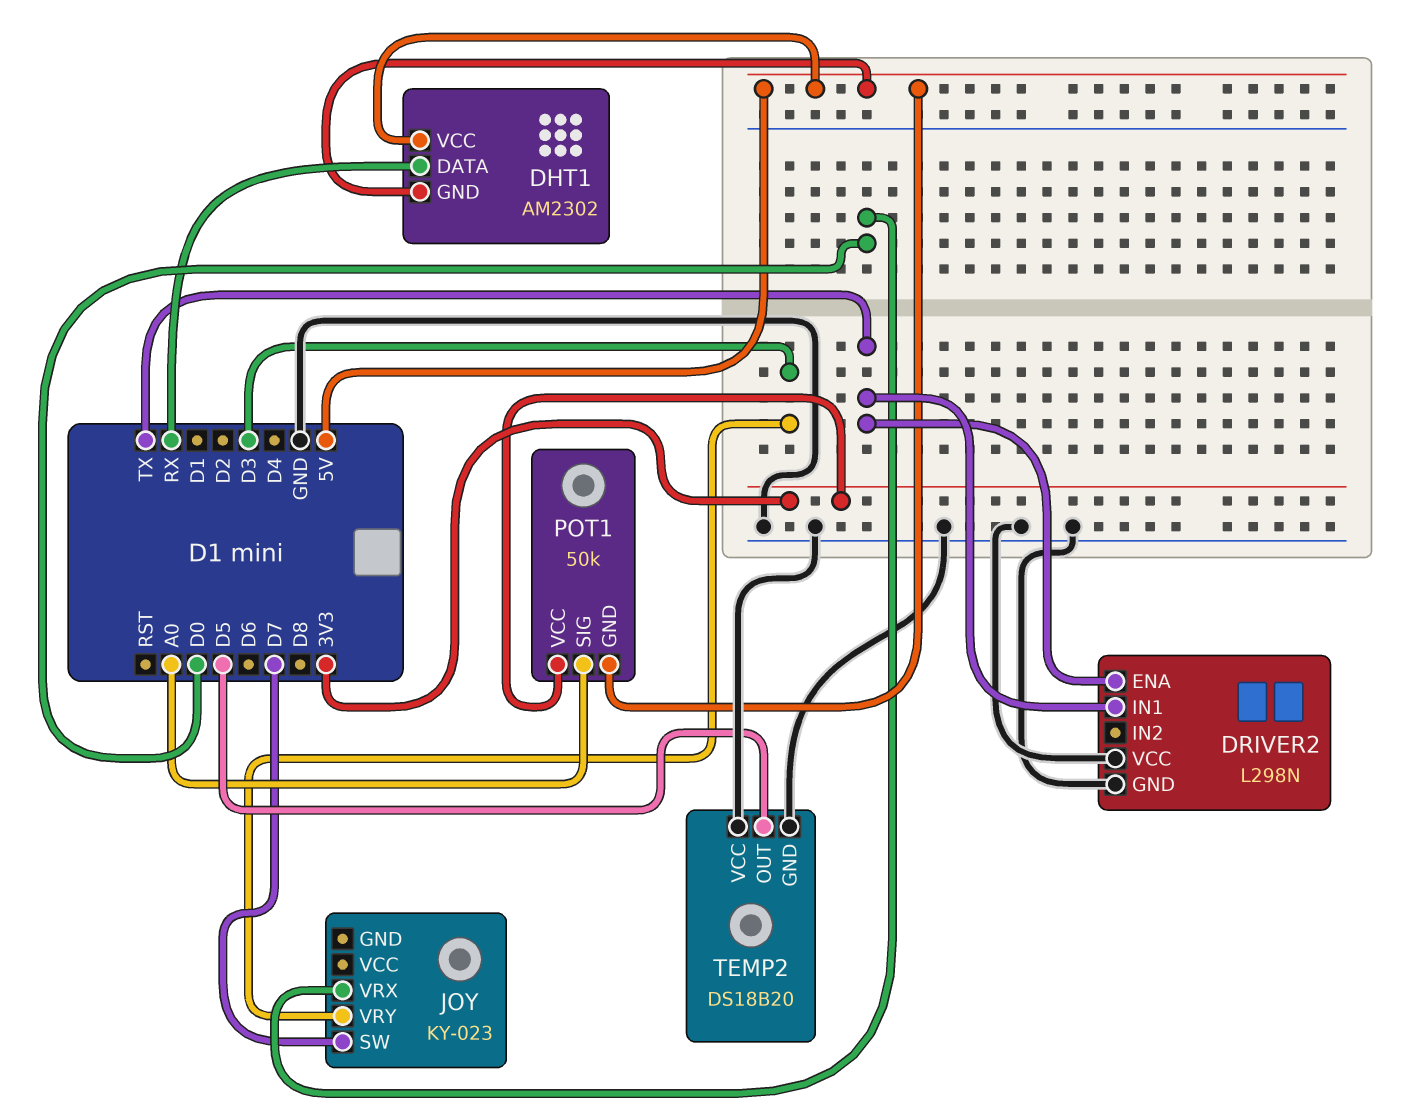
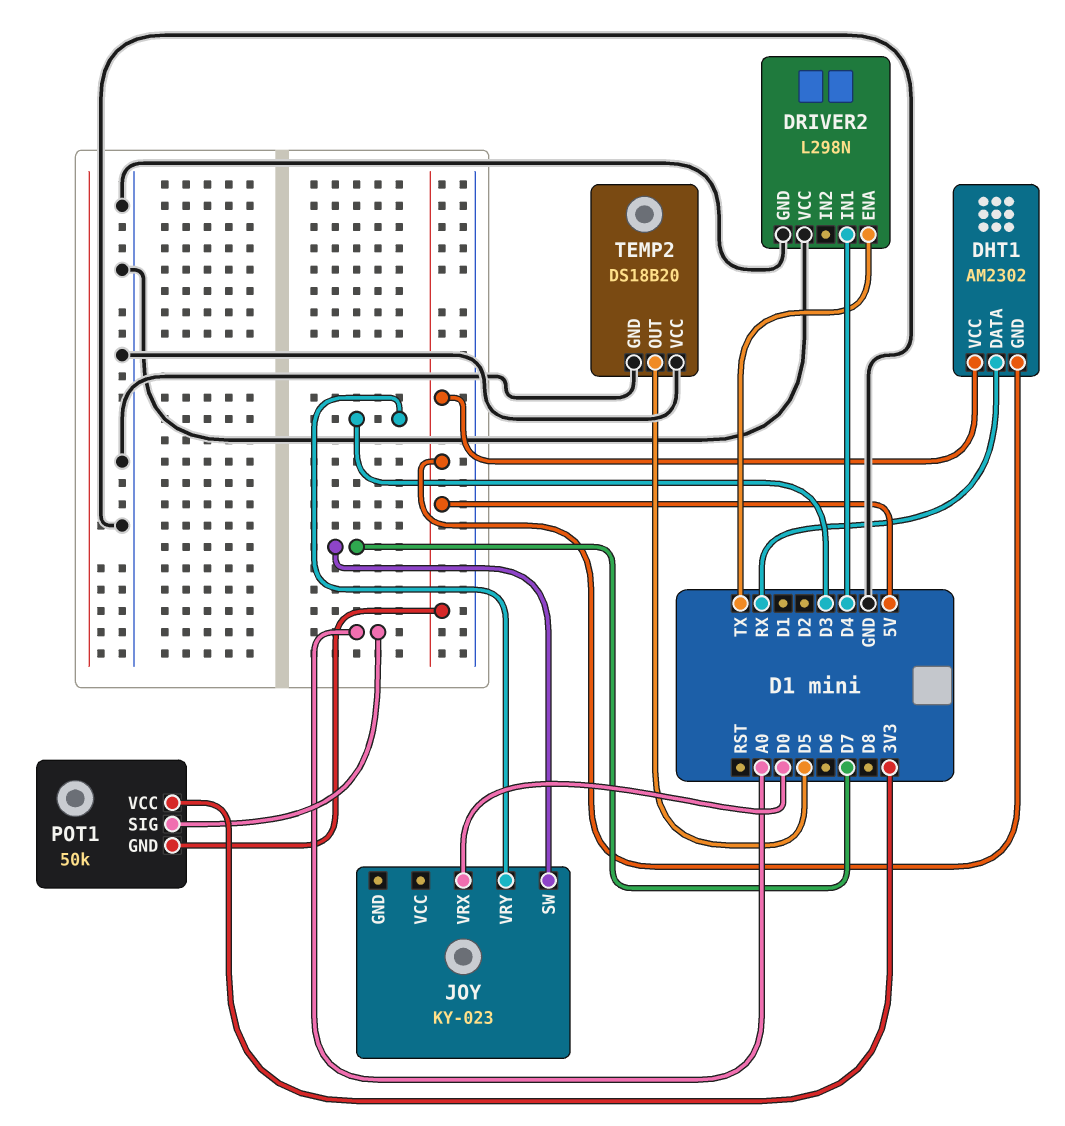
DRIVER2 pin IN1: TX -> D4

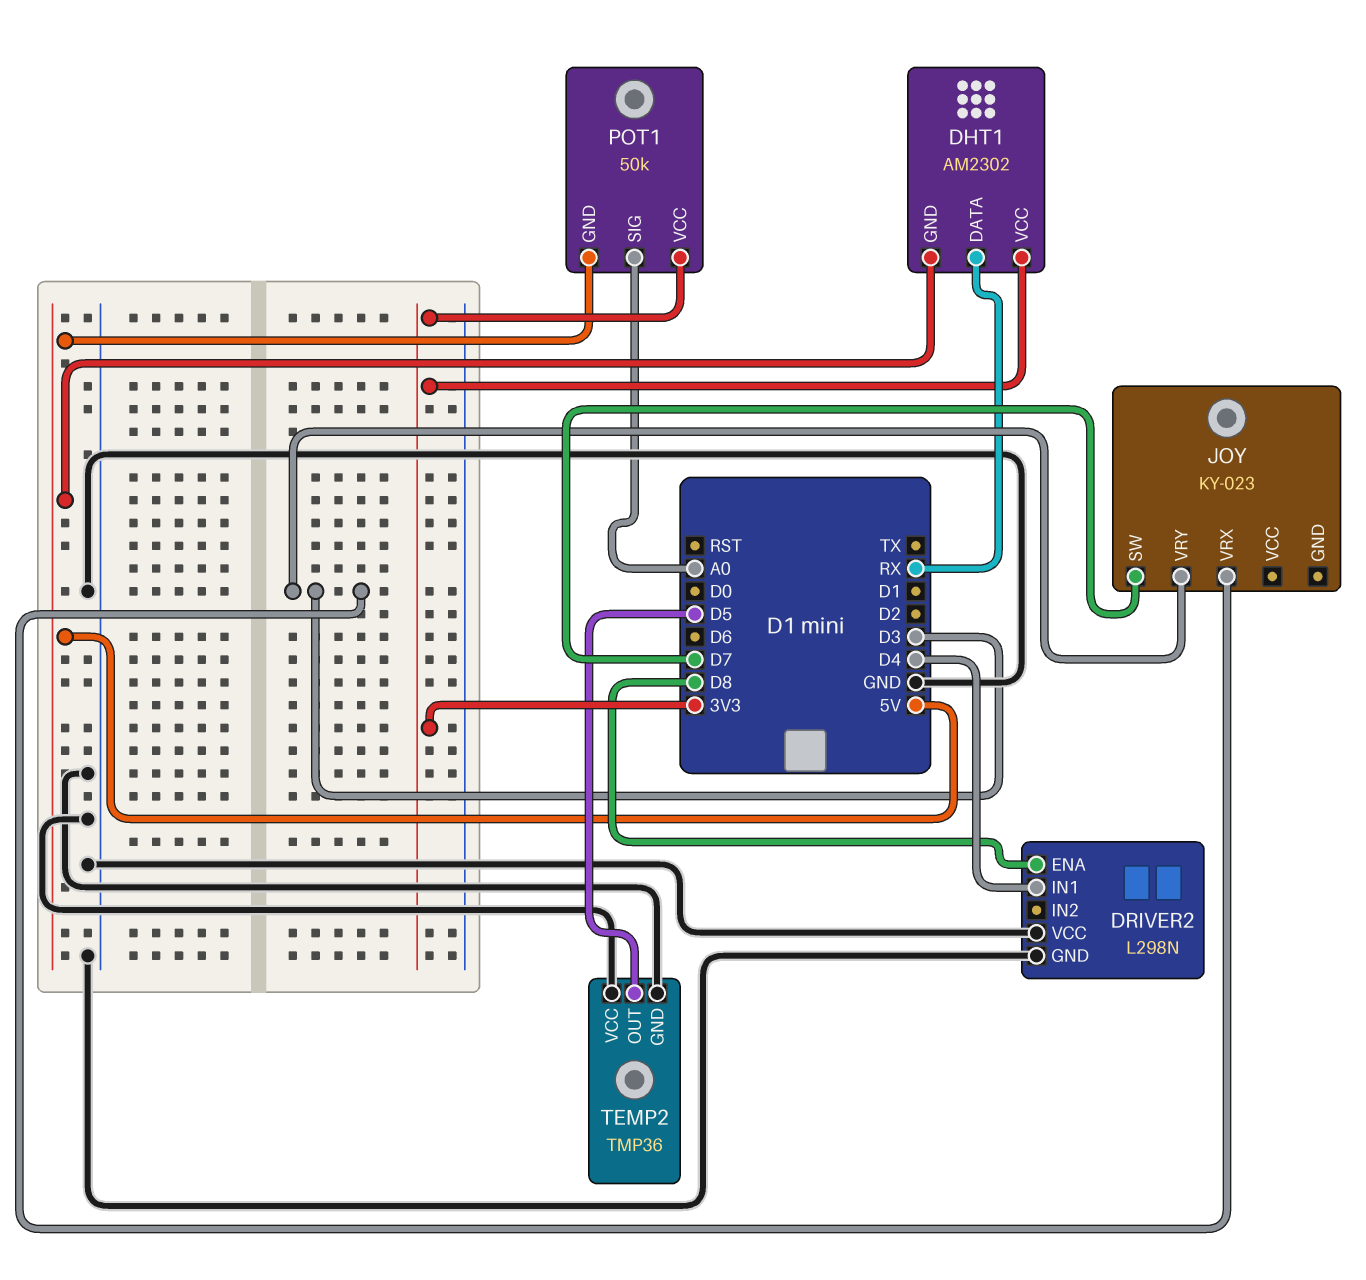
DHT1 pin VCC: 5V -> 3V3
DRIVER2 pin ENA: TX -> D8
JOY pin VRX: D0 -> D3
TEMP2: DS18B20 -> TMP36

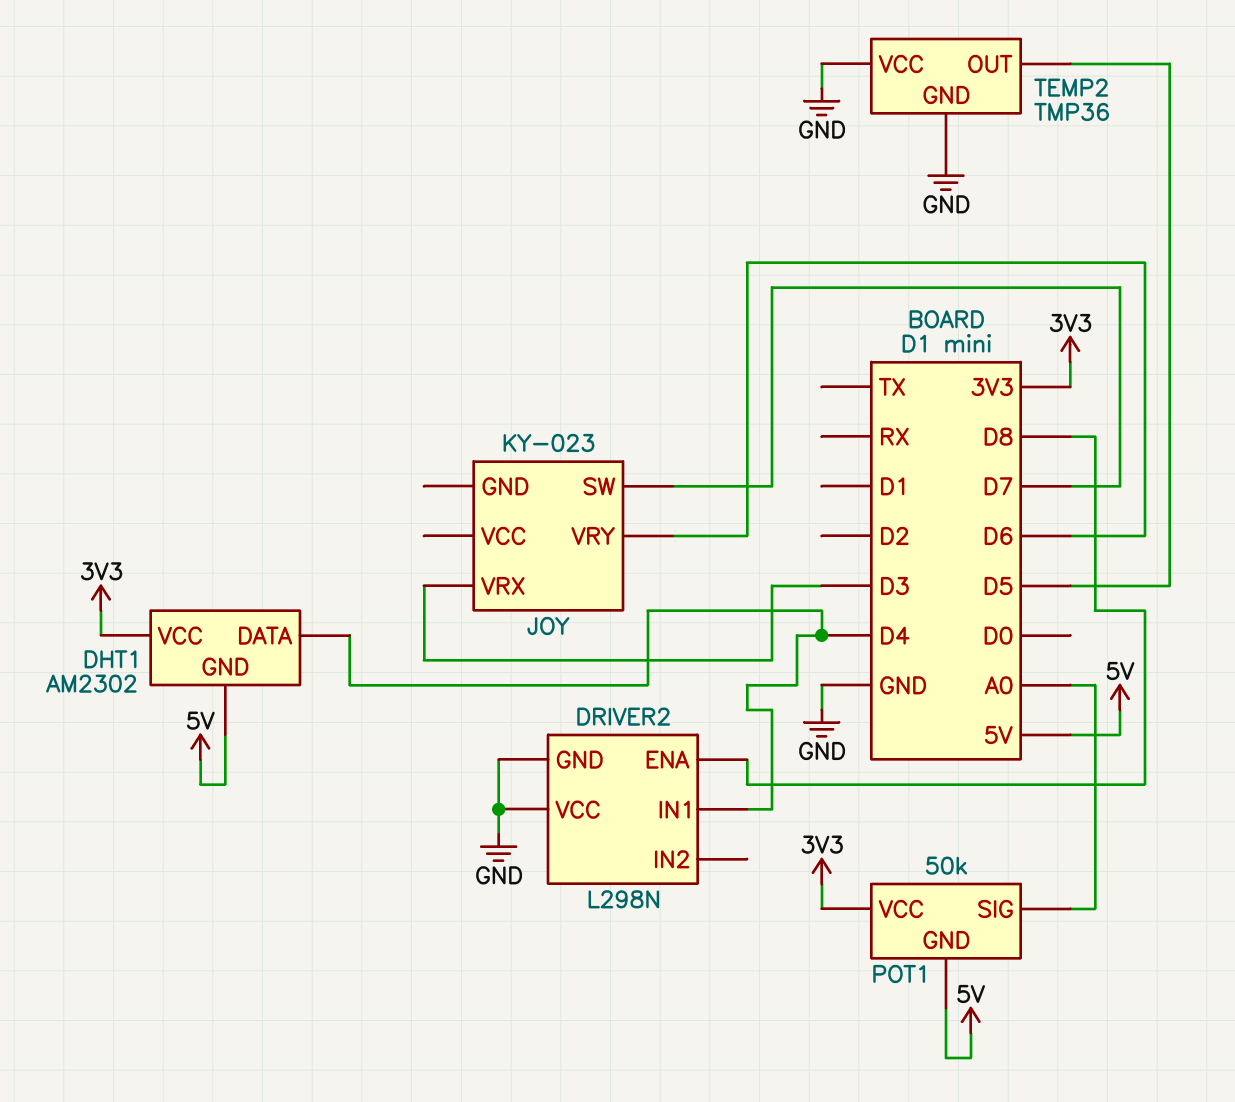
DHT1 pin DATA: RX -> D4
JOY pin VRY: D3 -> D6

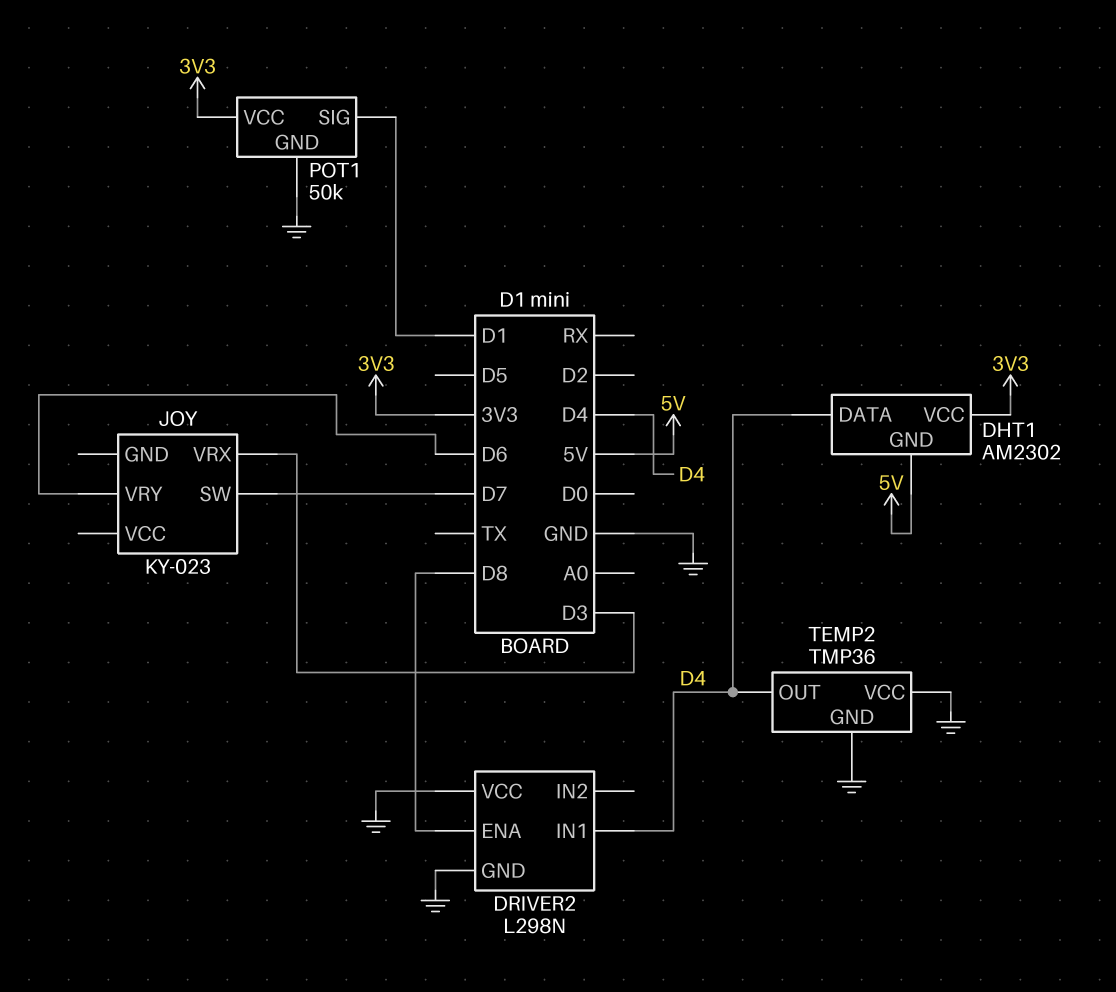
POT1 pin GND: 5V -> GND
POT1 pin SIG: A0 -> D1
TEMP2 pin OUT: D5 -> D4

